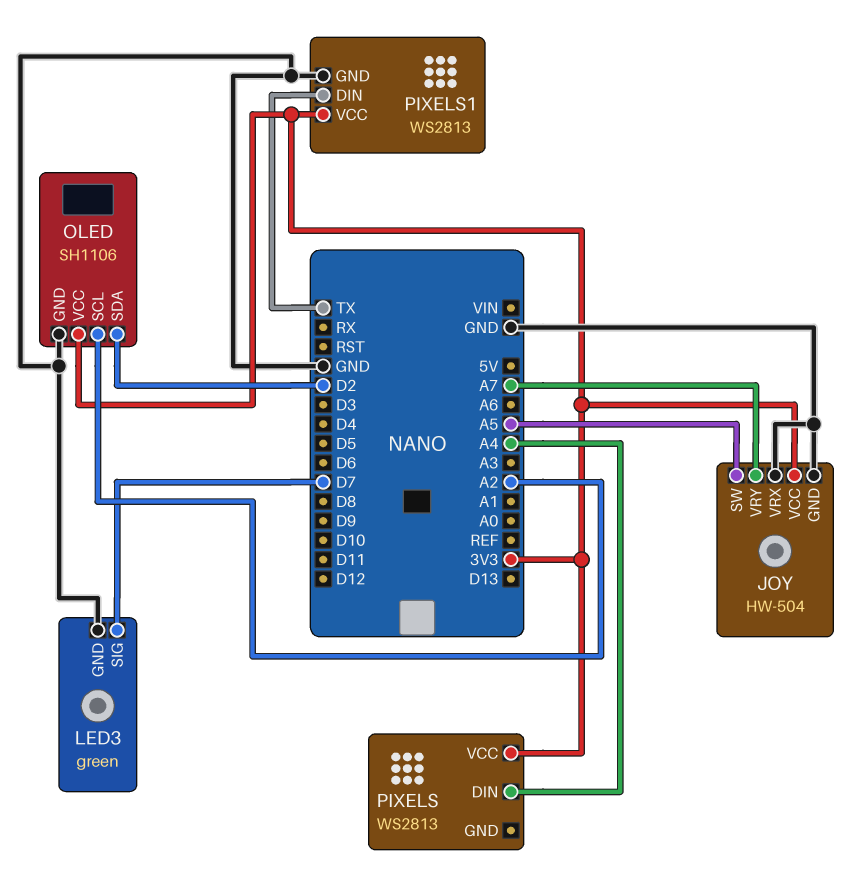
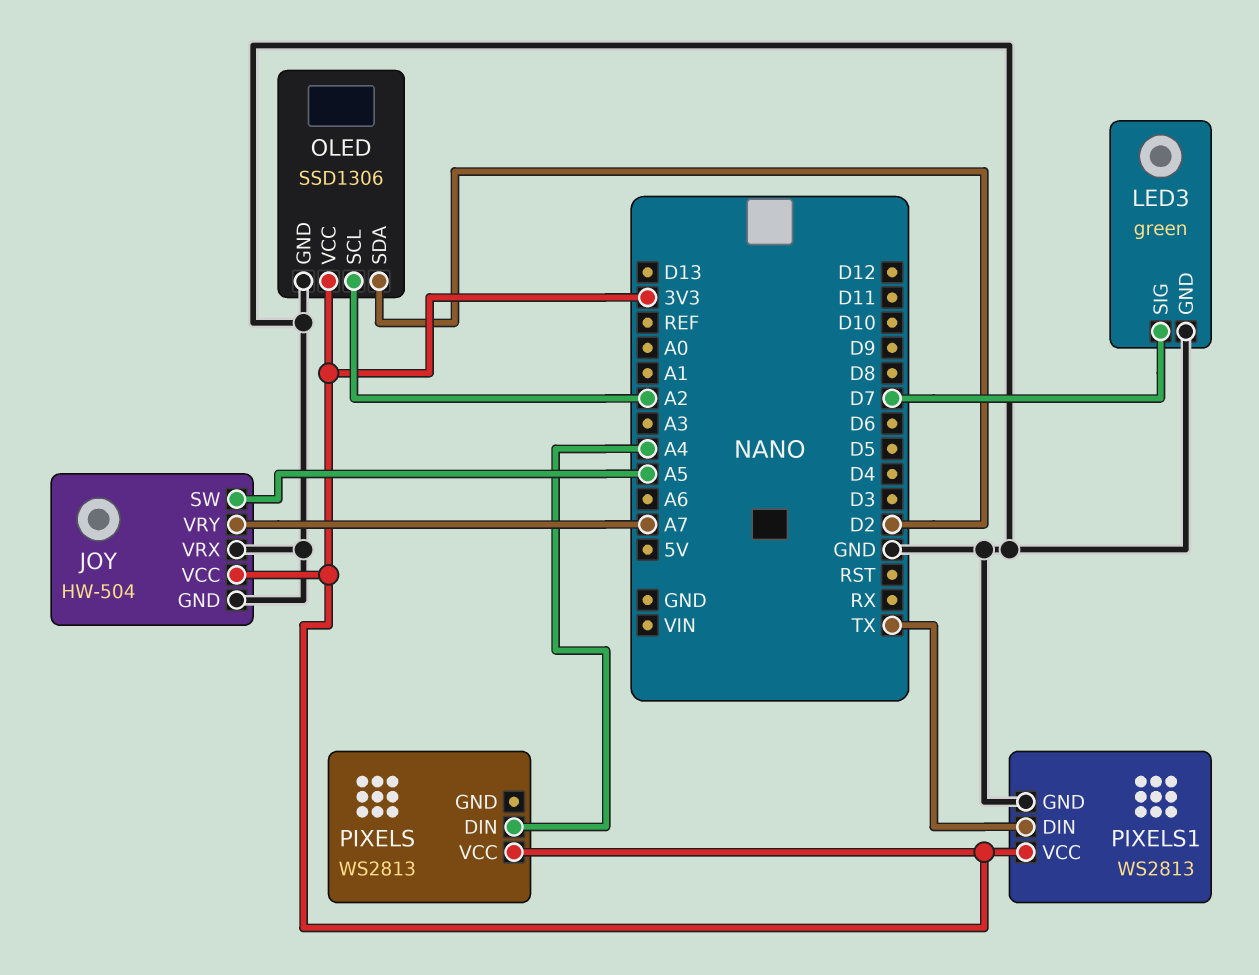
OLED: SH1106 -> SSD1306

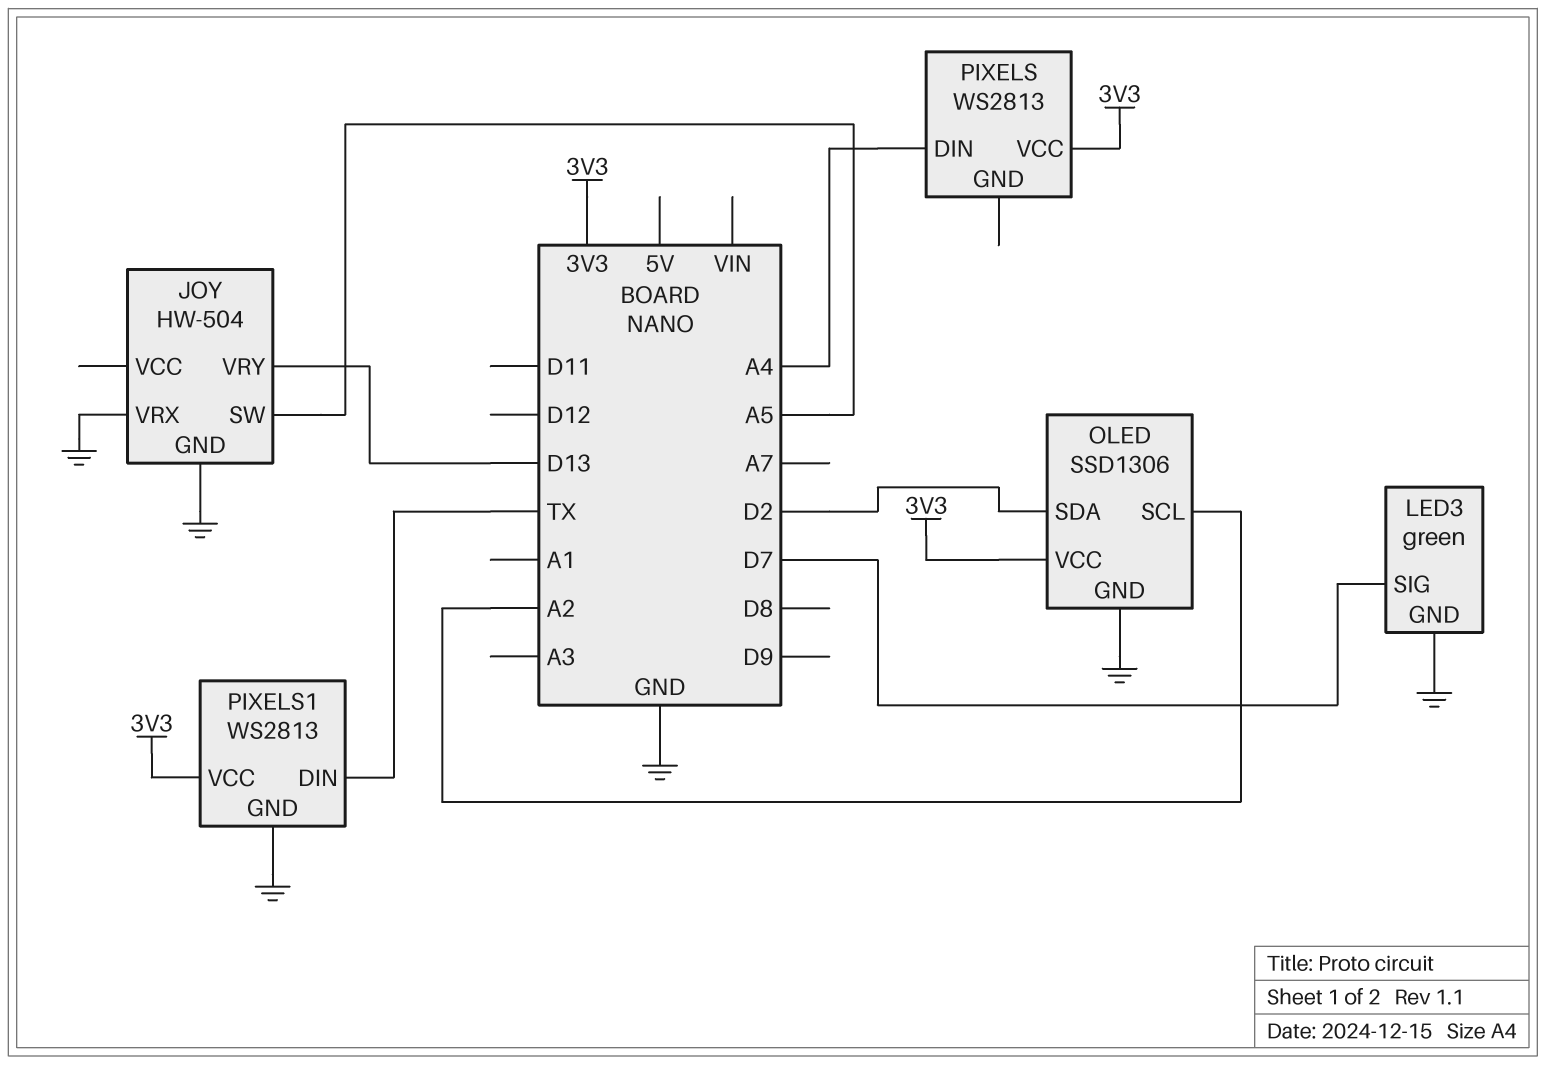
JOY pin VCC: 3V3 -> none
JOY pin VRY: A7 -> D13

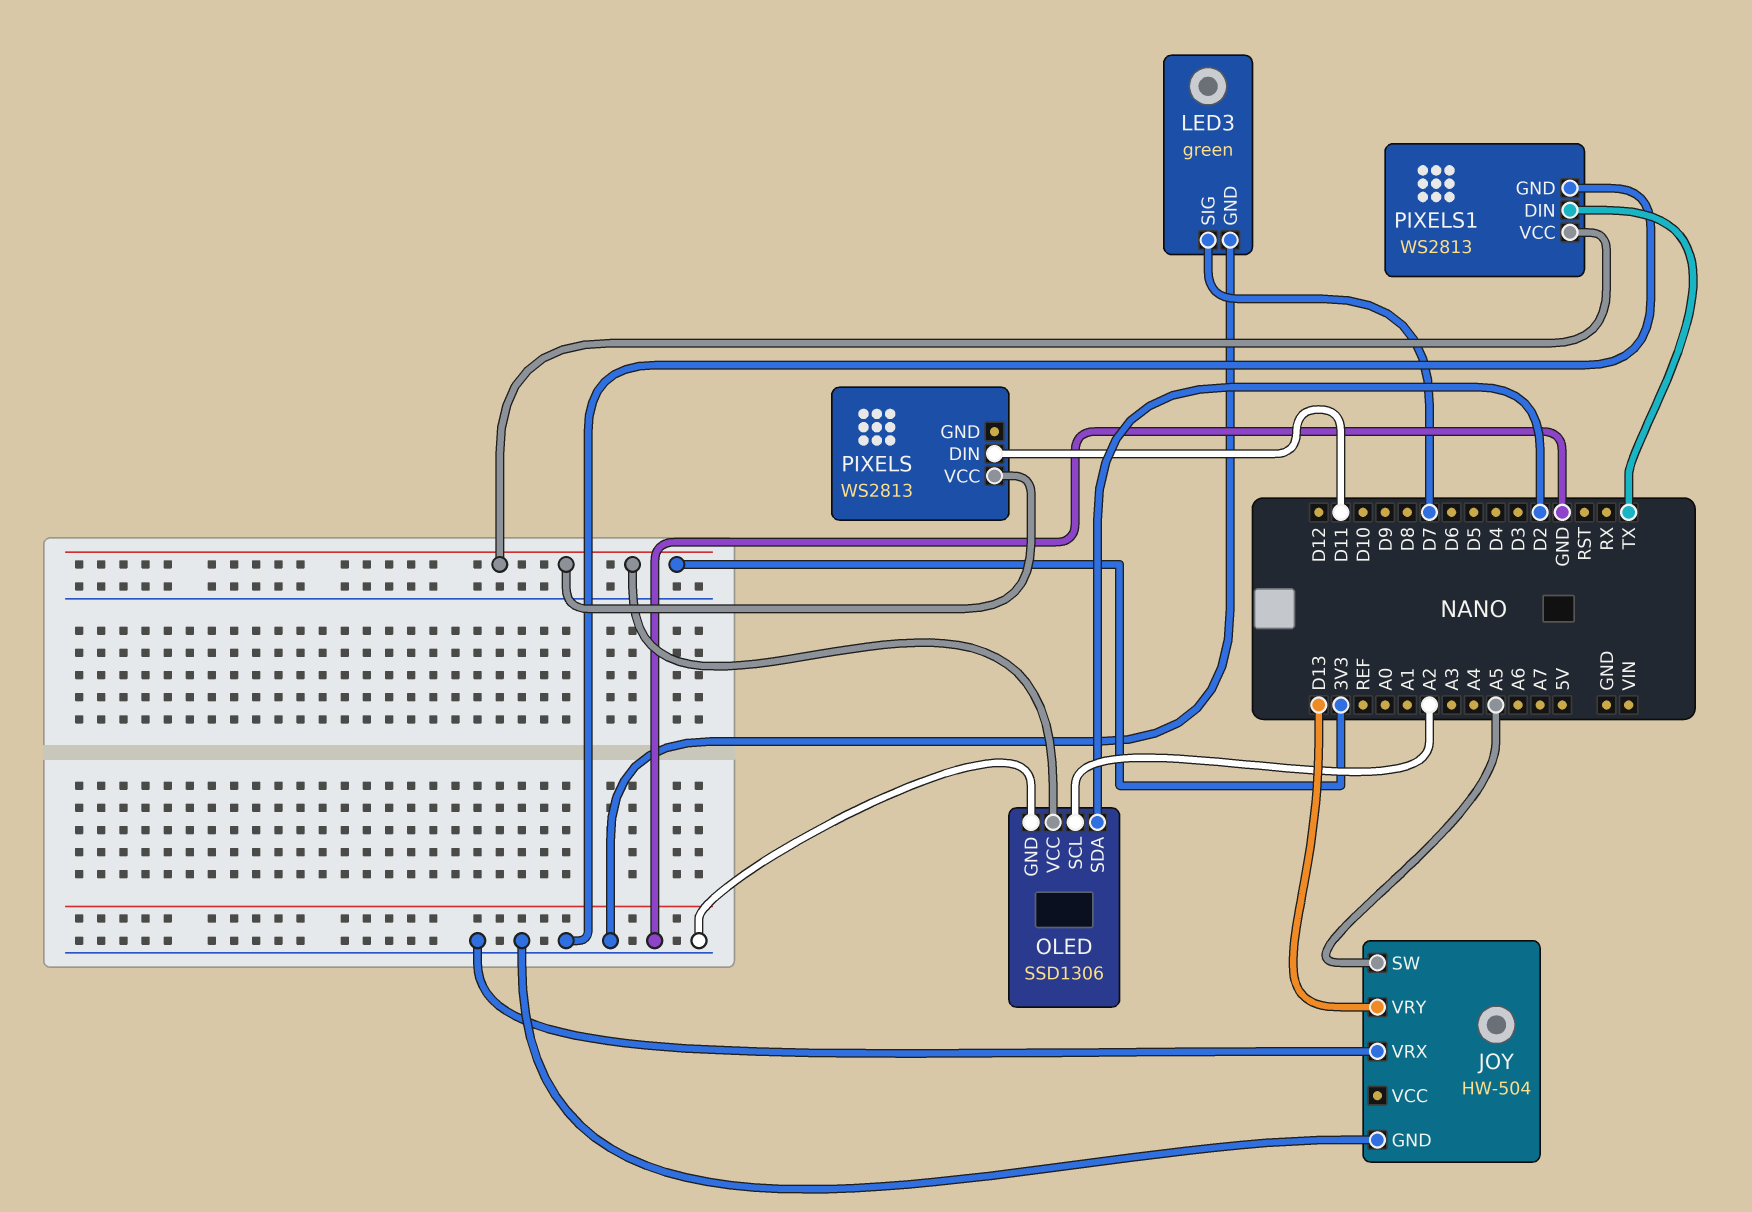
PIXELS pin DIN: A4 -> D11

